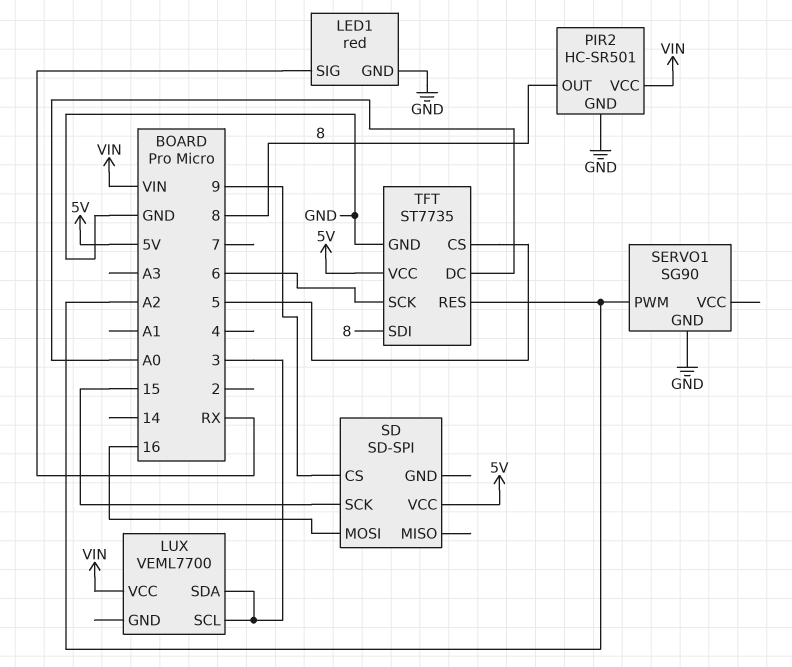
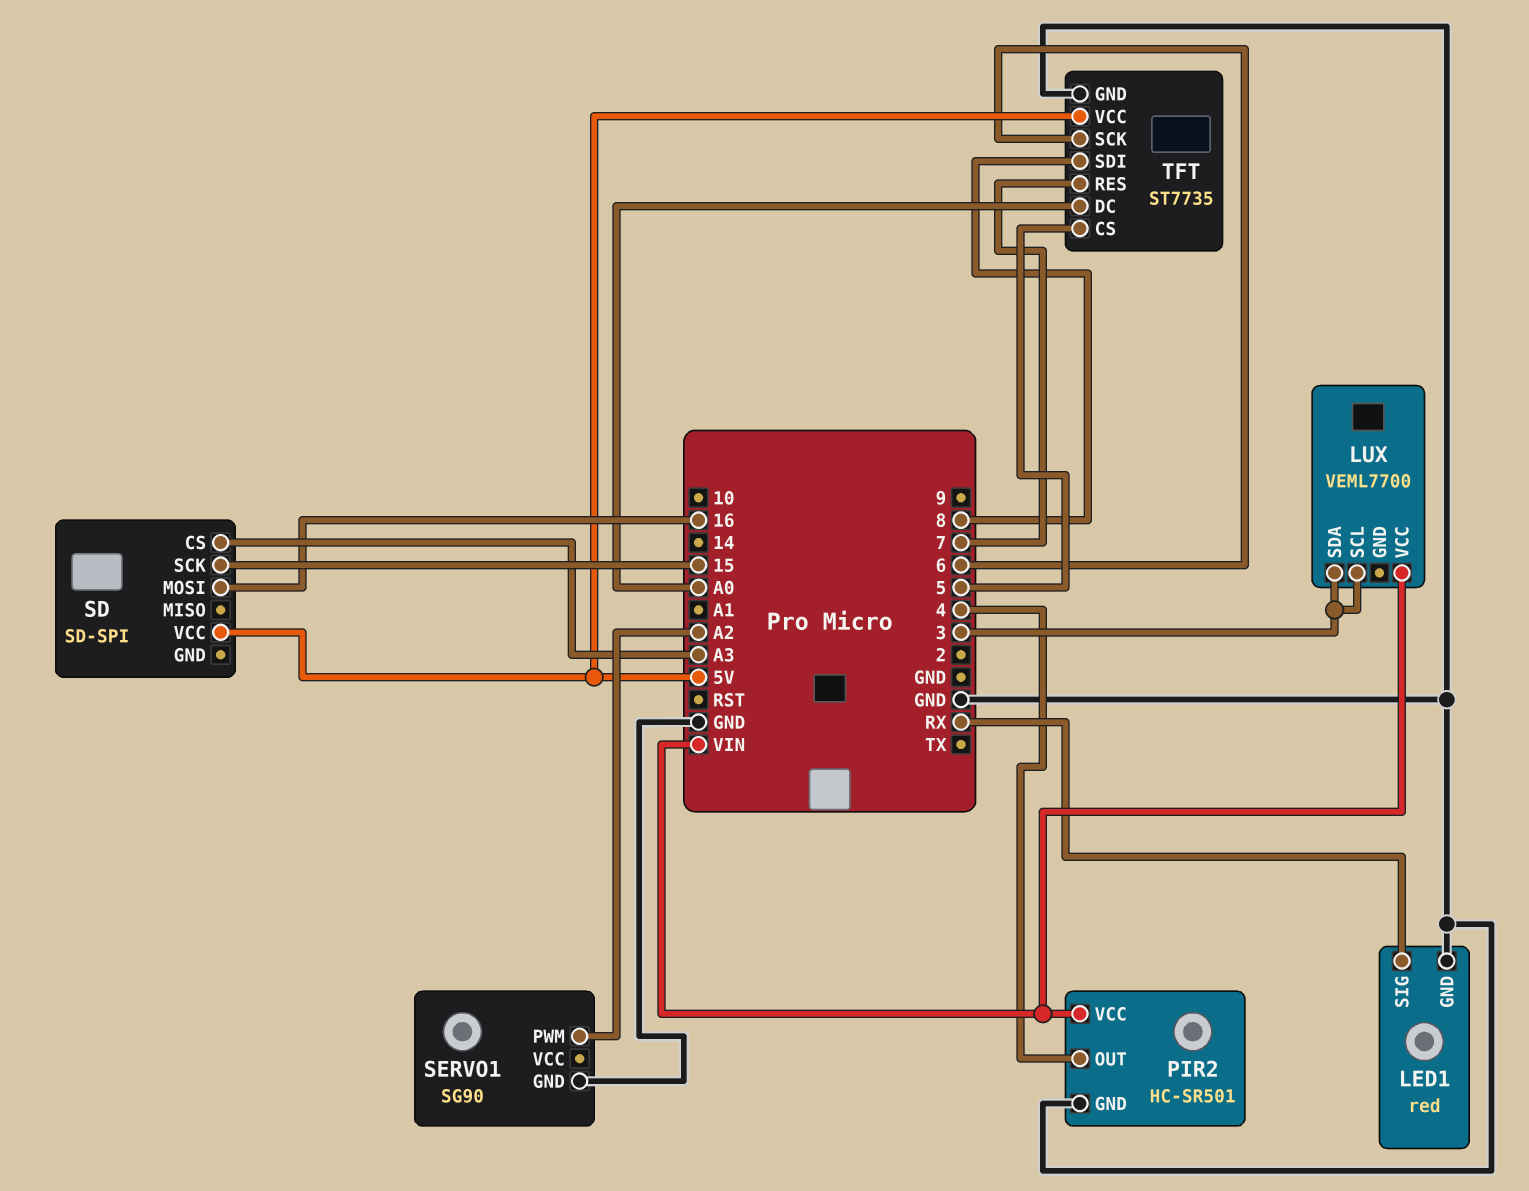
PIR2 pin OUT: 8 -> 4
SD pin CS: 9 -> A3
TFT pin RES: A2 -> 7

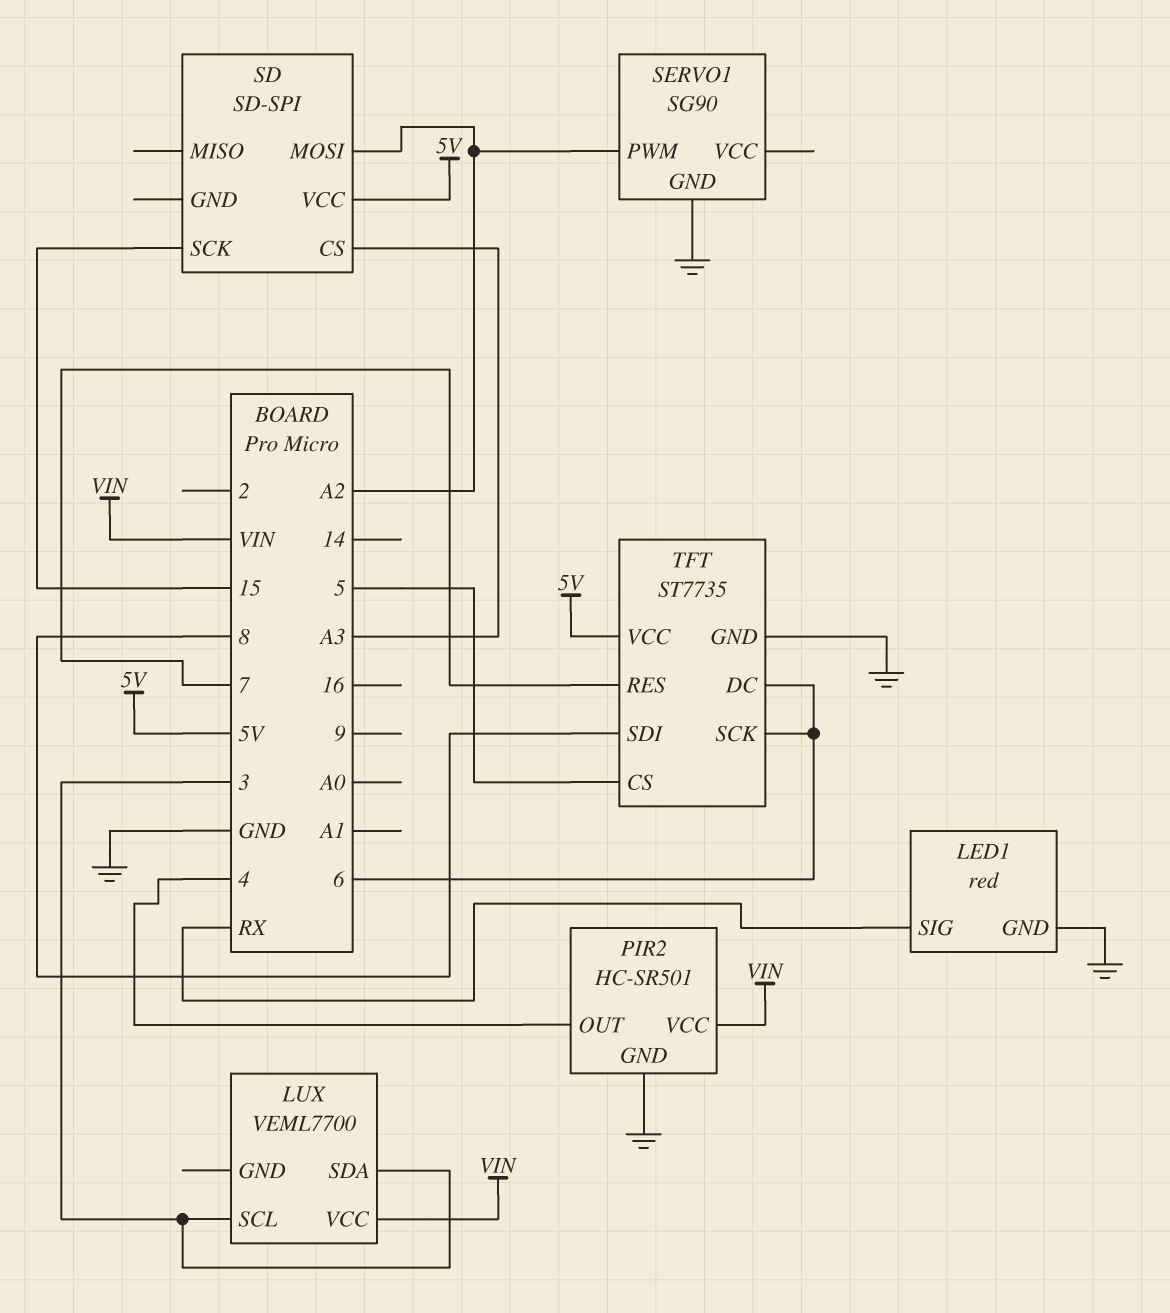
SD pin MOSI: 16 -> A2
TFT pin DC: A0 -> 6

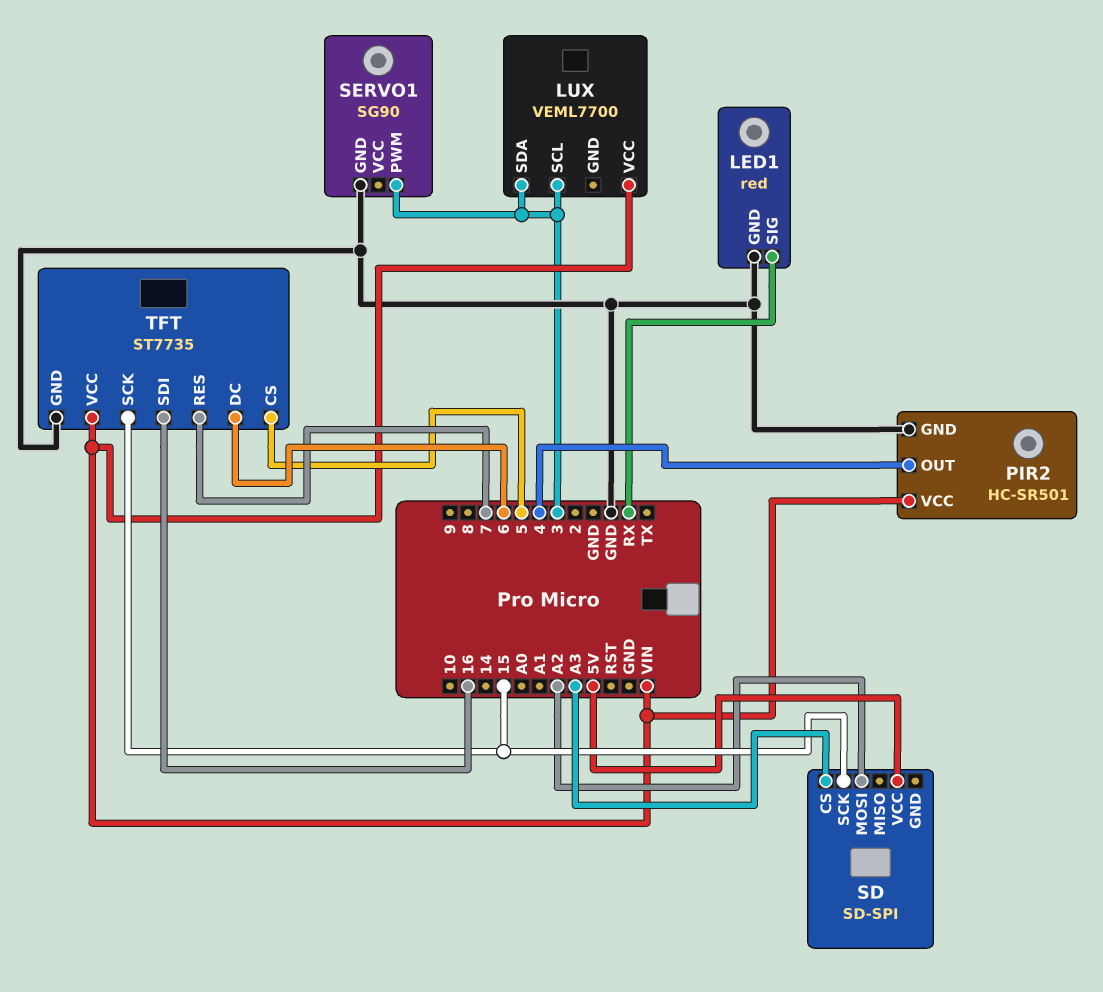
SERVO1 pin PWM: A2 -> 3
TFT pin SCK: 6 -> 15
TFT pin SDI: 8 -> 16
TFT pin VCC: 5V -> VIN

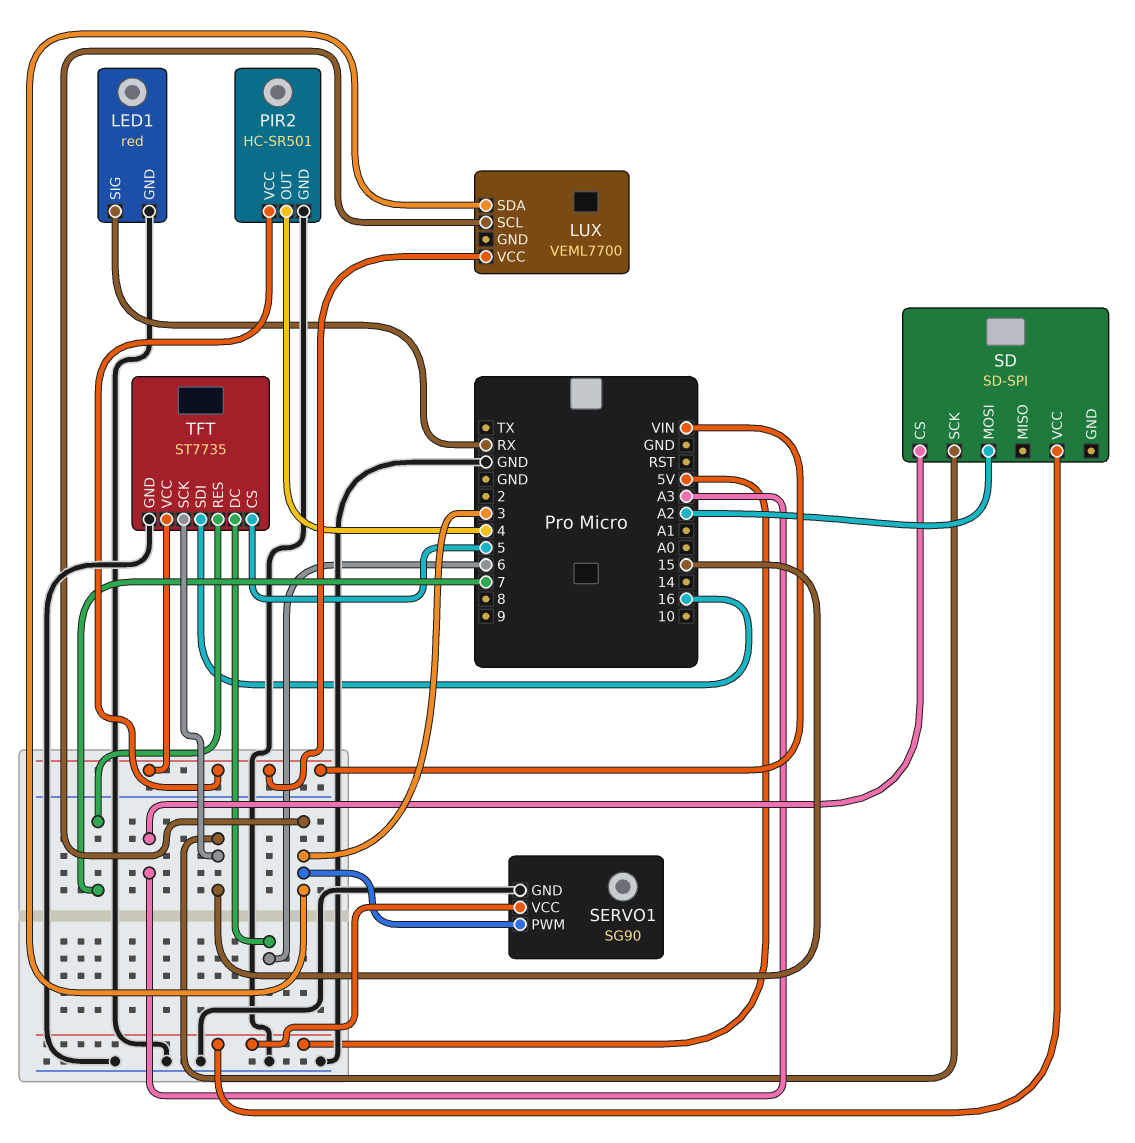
SERVO1 pin VCC: none -> 5V

